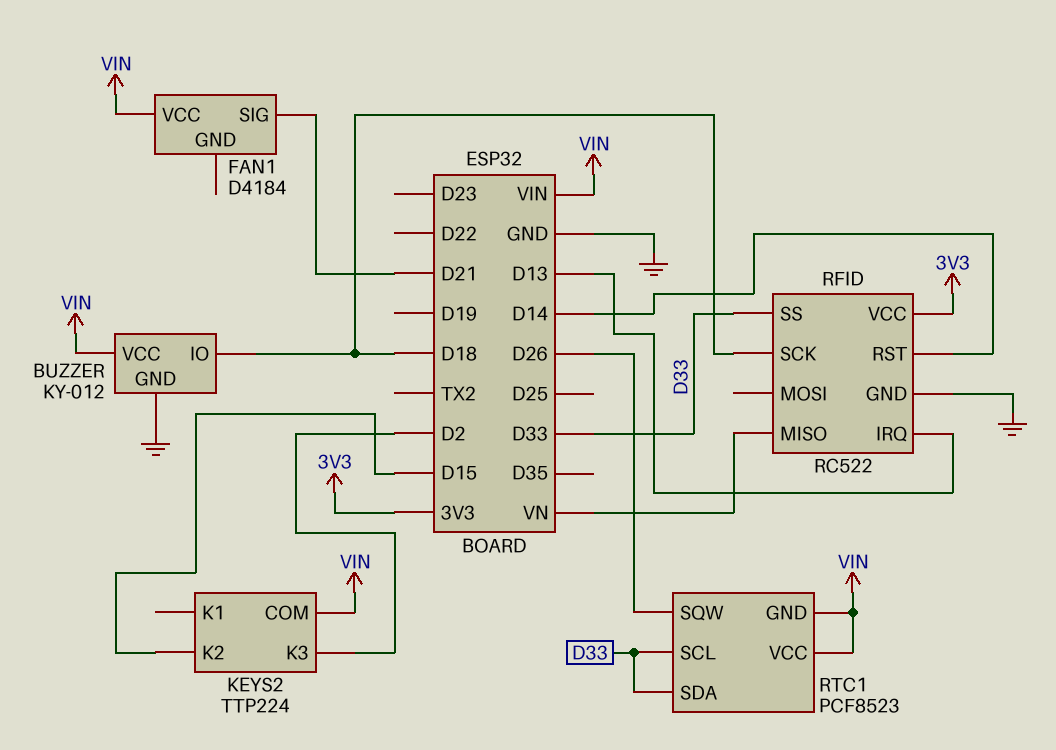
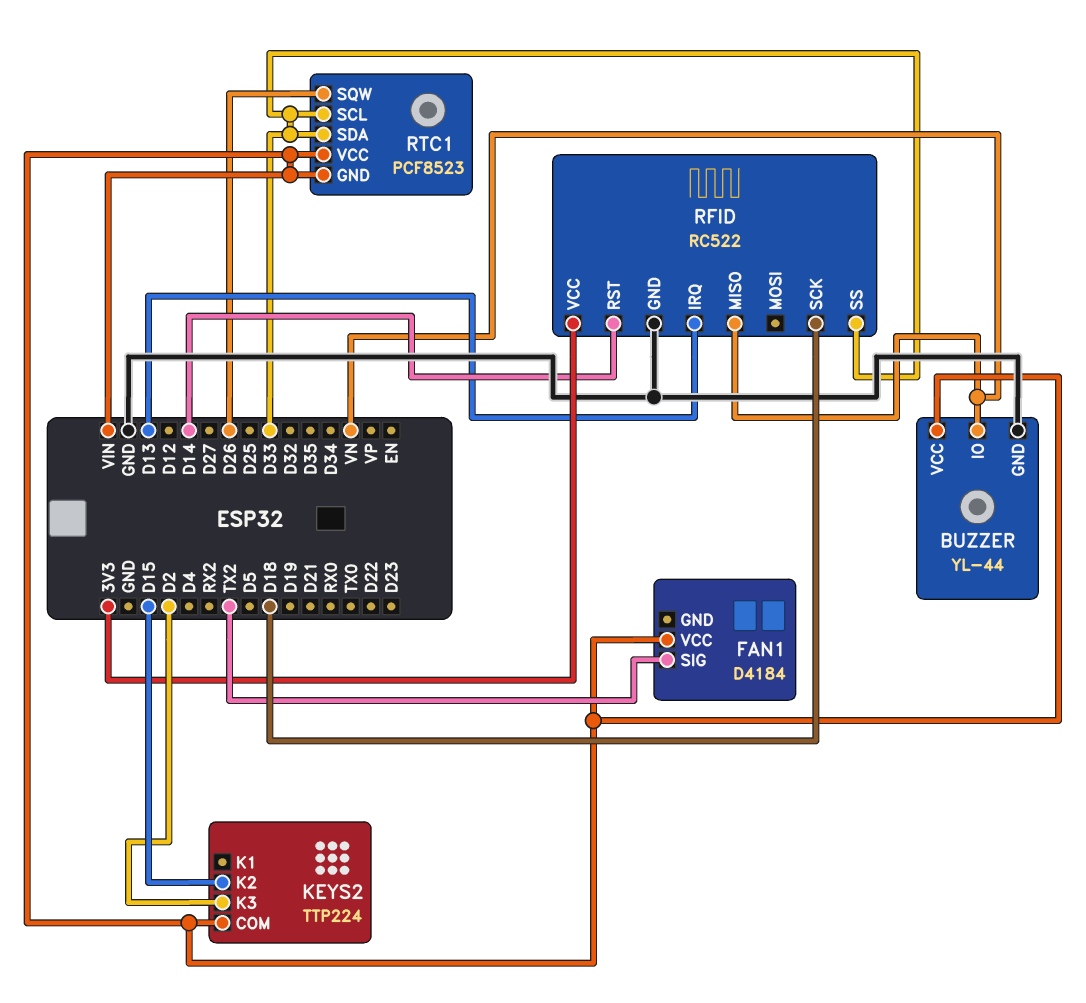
BUZZER: KY-012 -> YL-44
BUZZER pin IO: D18 -> VN
FAN1 pin SIG: D21 -> TX2

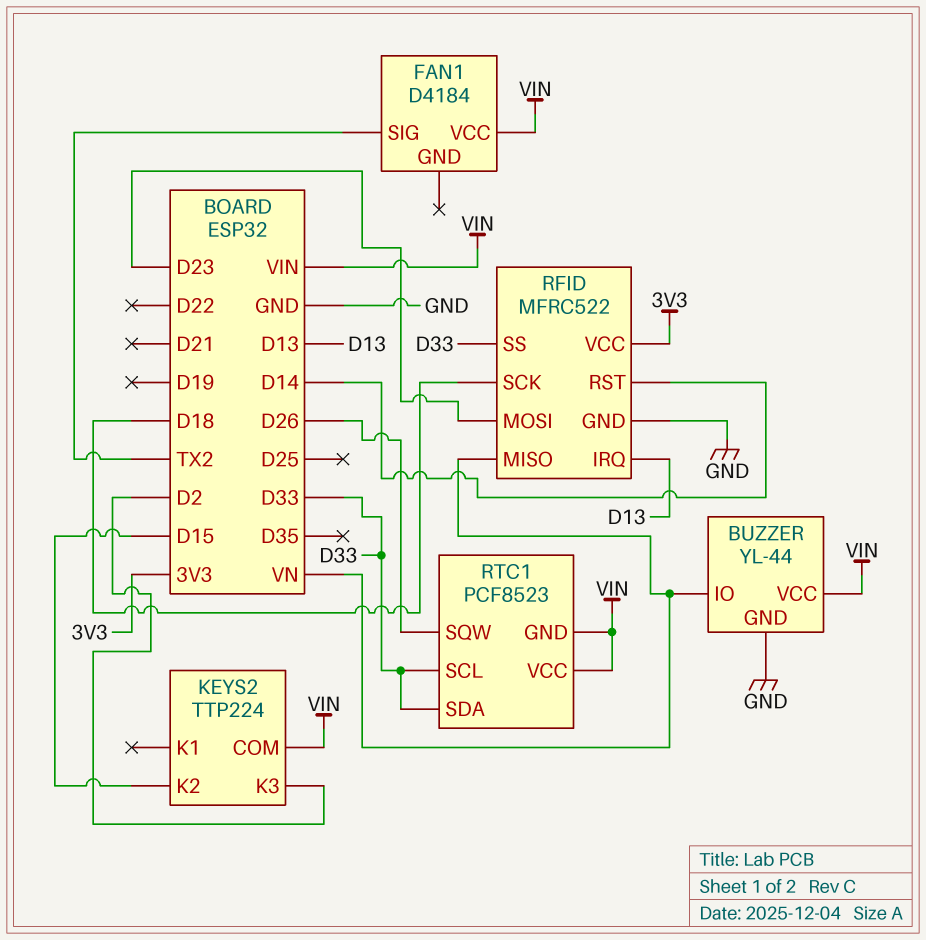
RFID: RC522 -> MFRC522
RFID pin MOSI: none -> D23

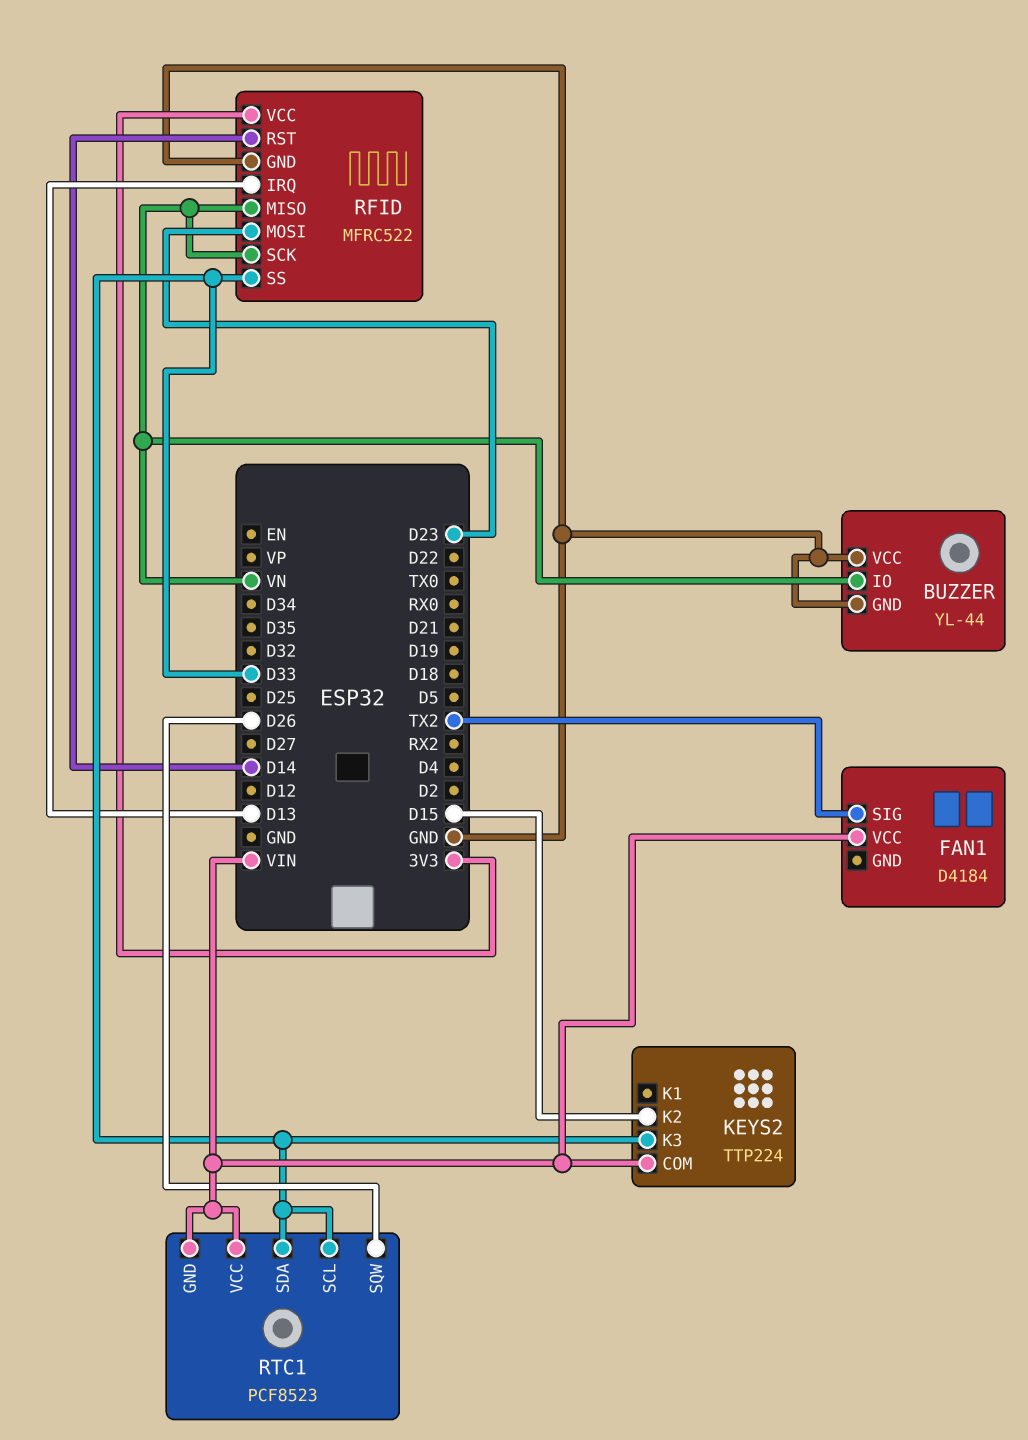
BUZZER pin VCC: VIN -> GND
KEYS2 pin K3: D2 -> D33
RFID pin SCK: D18 -> VN

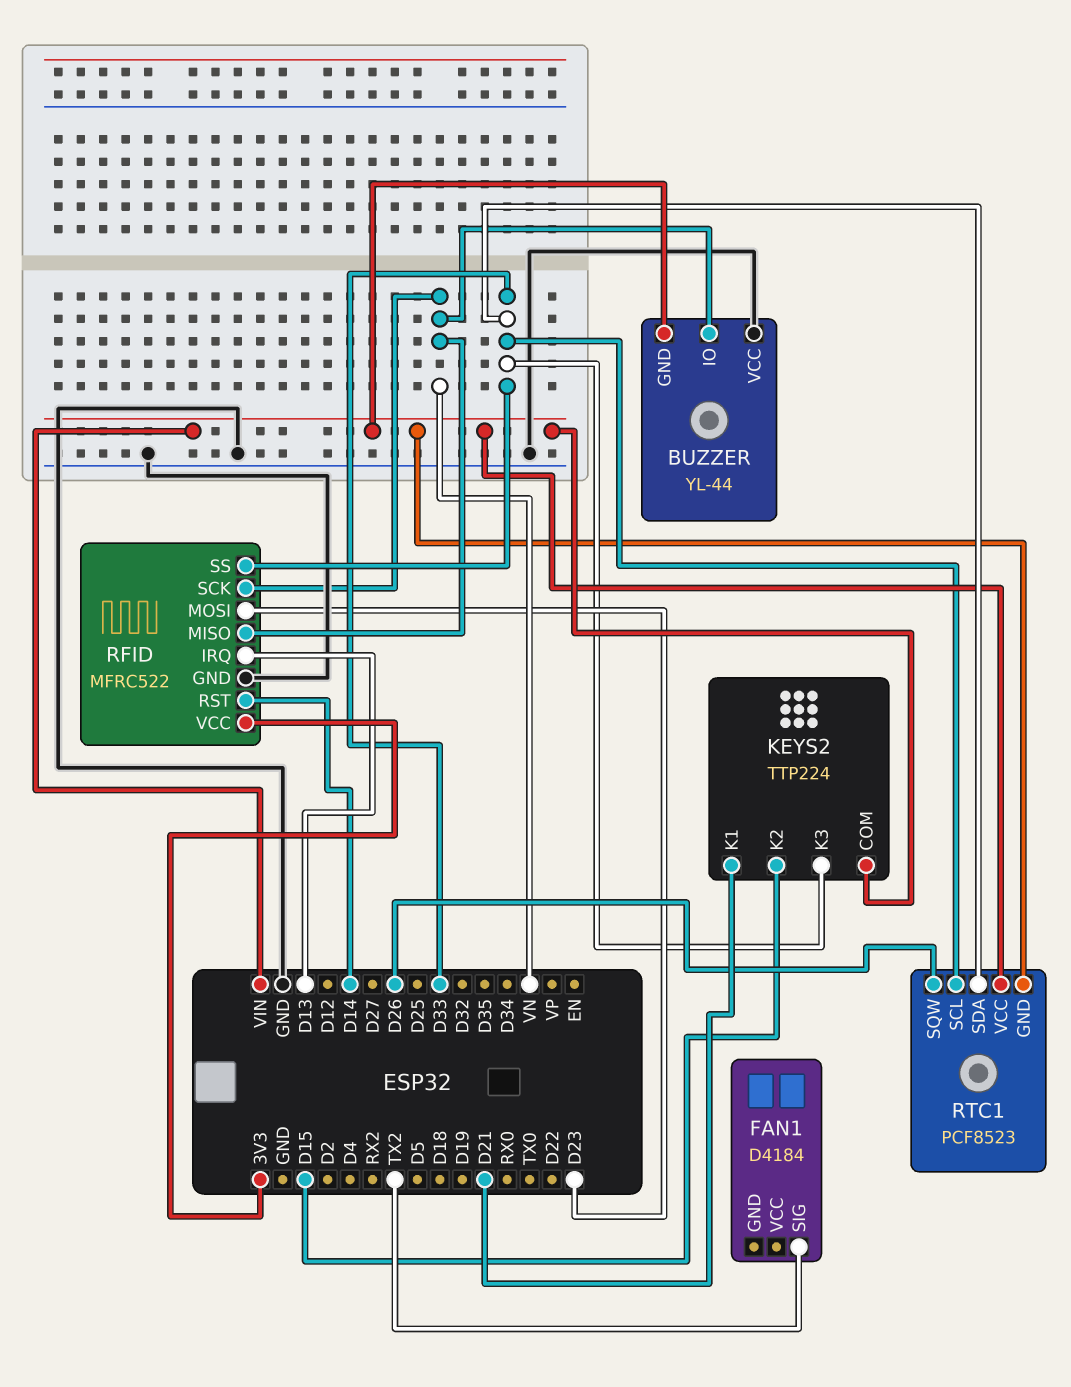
BUZZER pin GND: GND -> VIN
FAN1 pin VCC: VIN -> none
KEYS2 pin K1: none -> D21

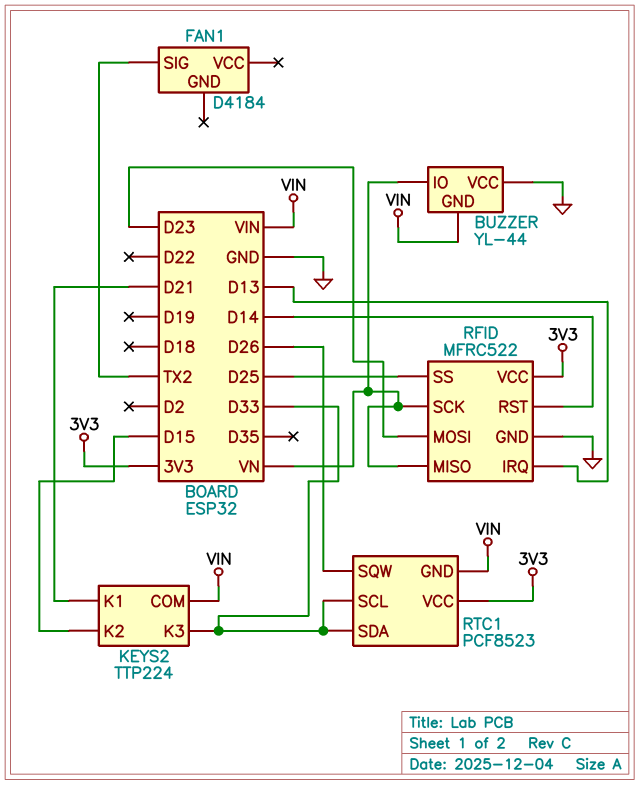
RFID pin SS: D33 -> D25
RTC1 pin VCC: VIN -> 3V3

